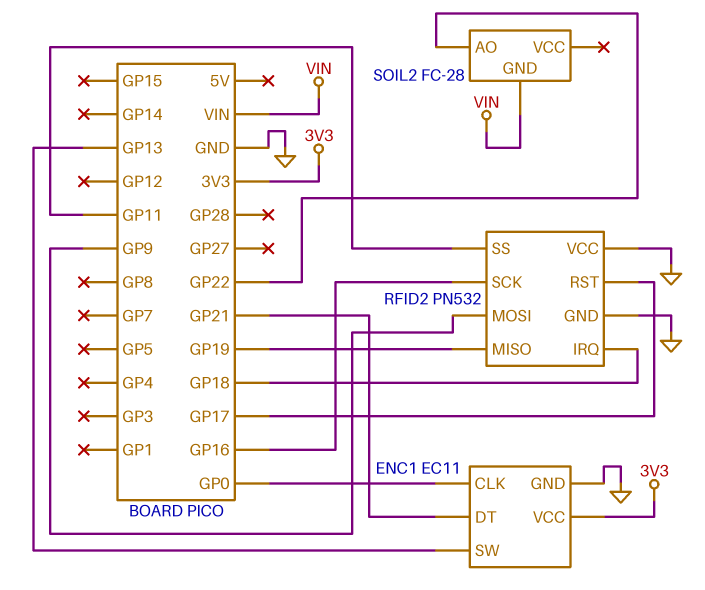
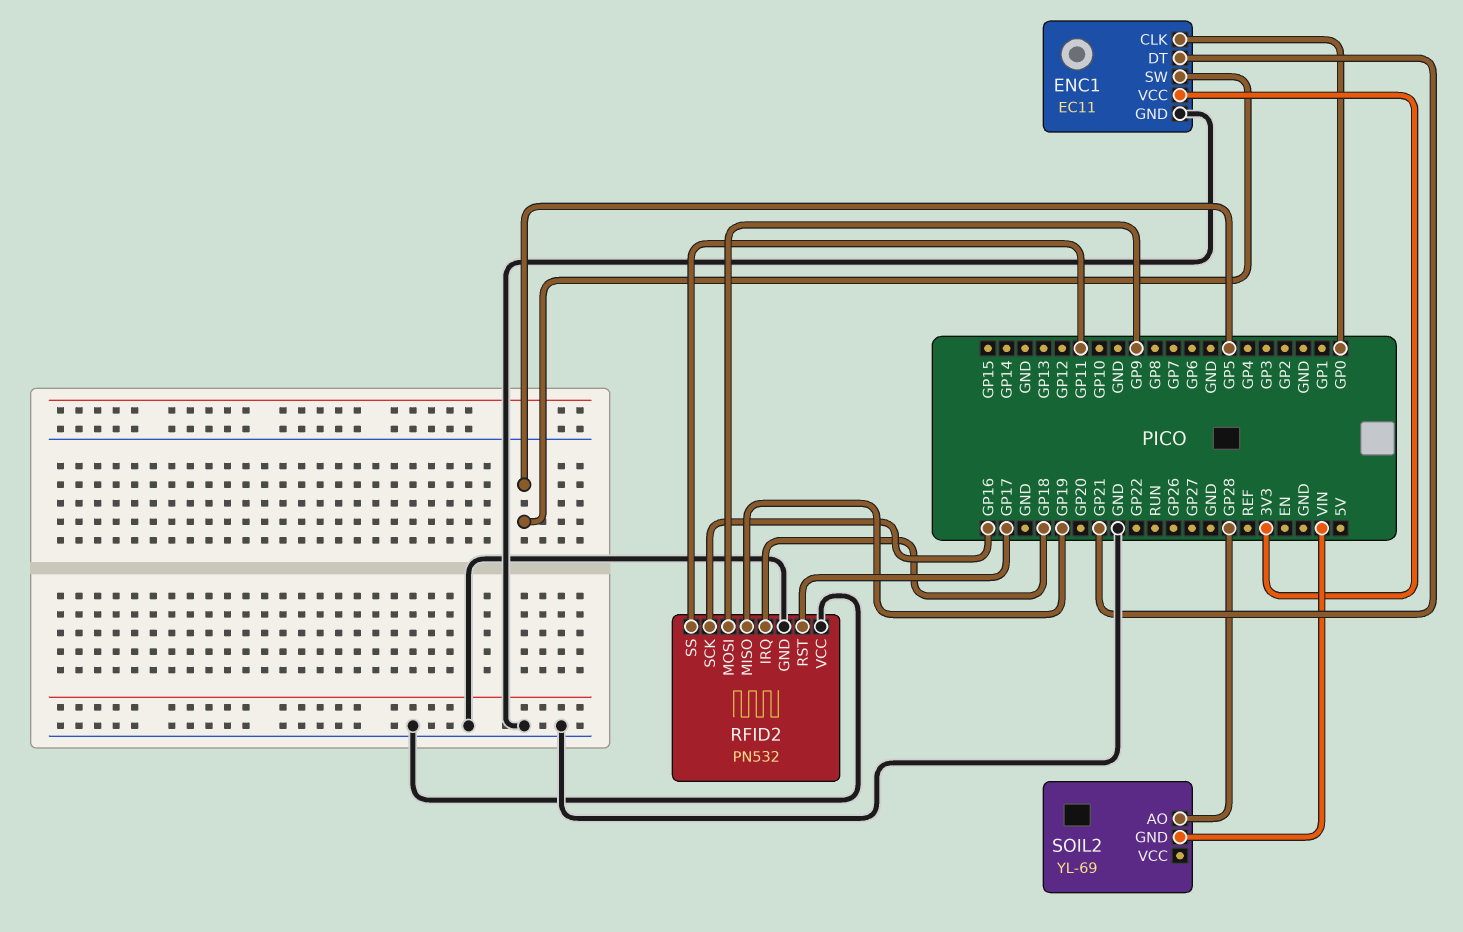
ENC1 pin SW: GP13 -> GP5
SOIL2: FC-28 -> YL-69
SOIL2 pin AO: GP22 -> GP28

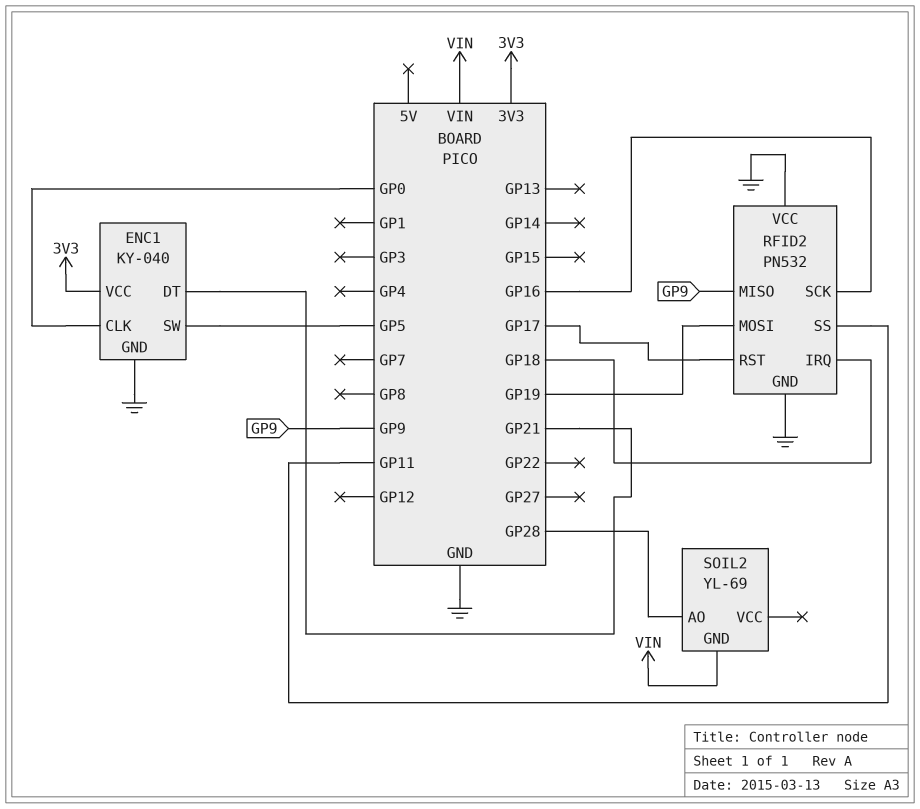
ENC1: EC11 -> KY-040
RFID2 pin MISO: GP19 -> GP9
RFID2 pin MOSI: GP9 -> GP19

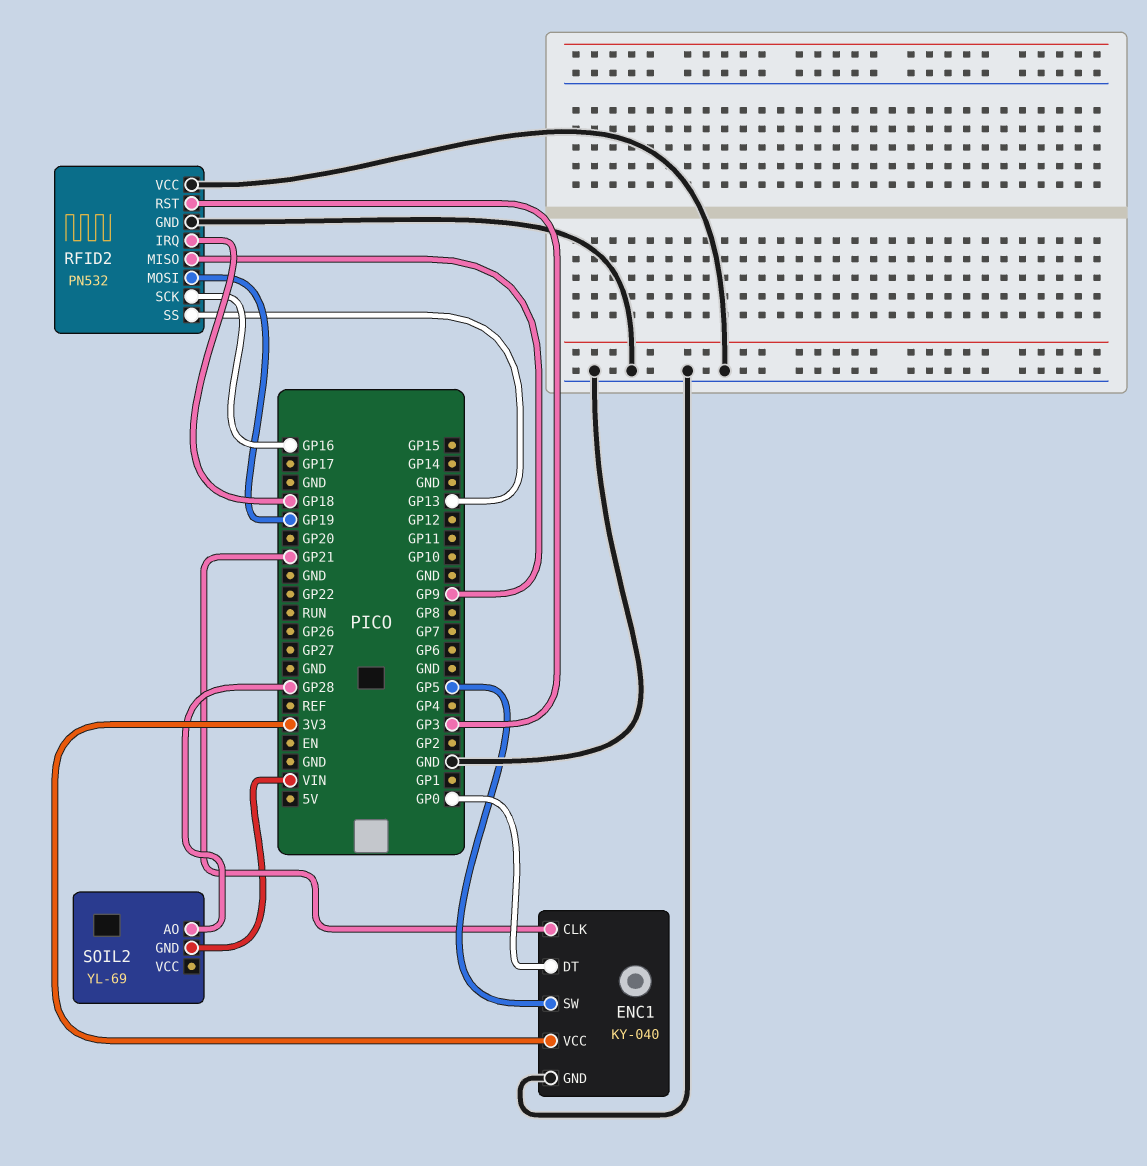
ENC1 pin CLK: GP0 -> GP21
ENC1 pin DT: GP21 -> GP0
RFID2 pin RST: GP17 -> GP3
RFID2 pin SS: GP11 -> GP13

